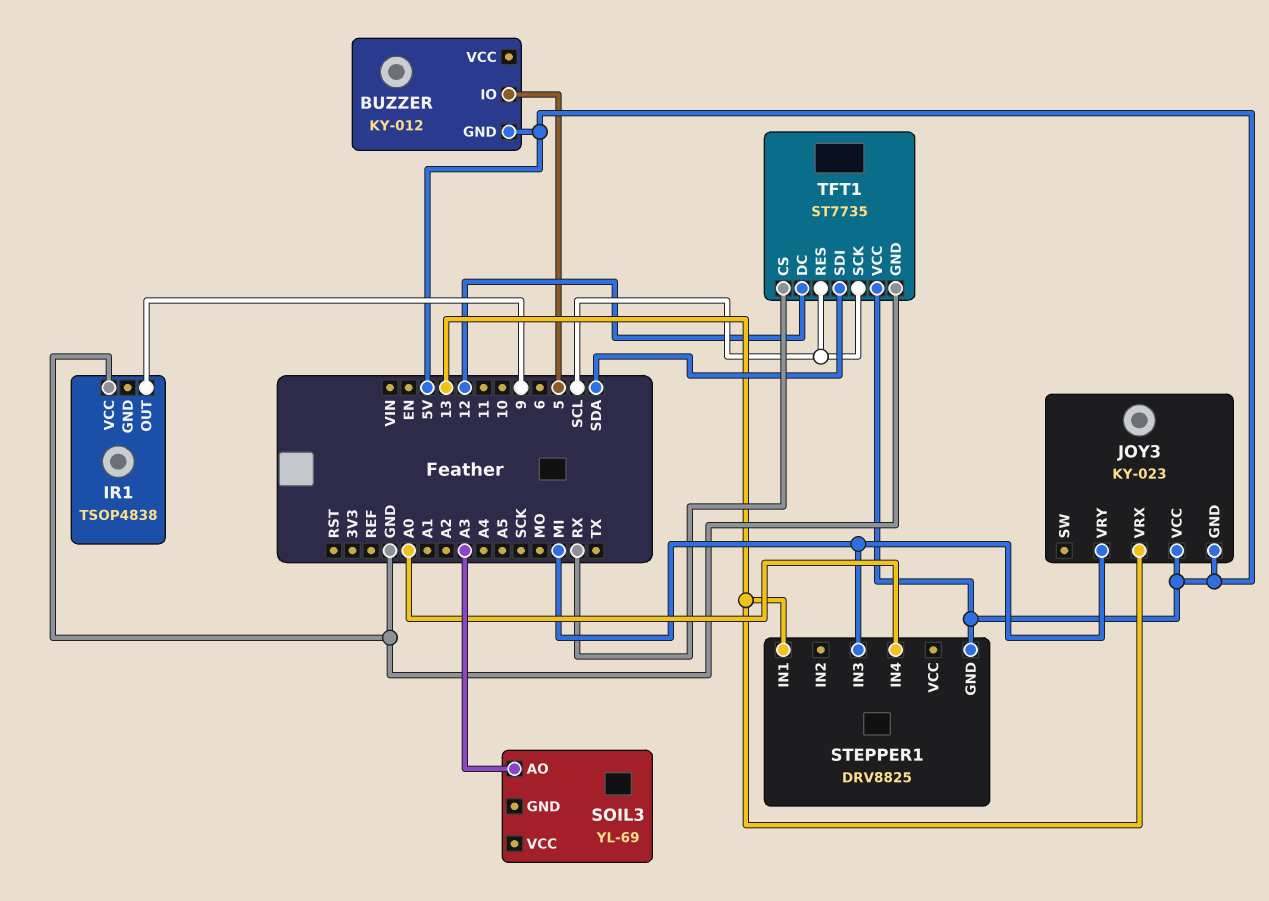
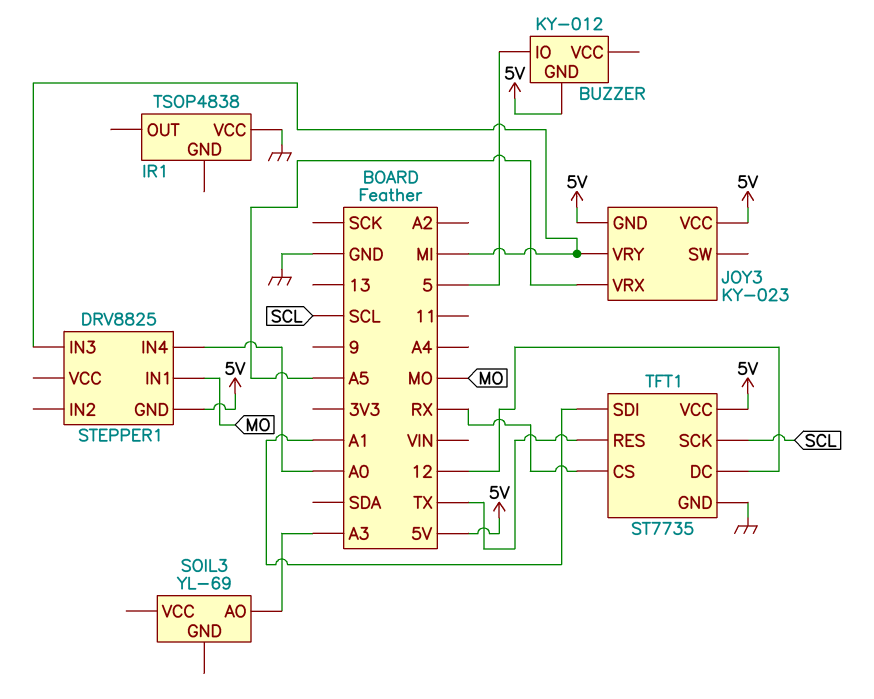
IR1 pin OUT: 9 -> none
JOY3 pin VRX: 13 -> A5
STEPPER1 pin IN1: 13 -> MO
TFT1 pin RES: SCL -> TX
TFT1 pin SDI: SDA -> A1

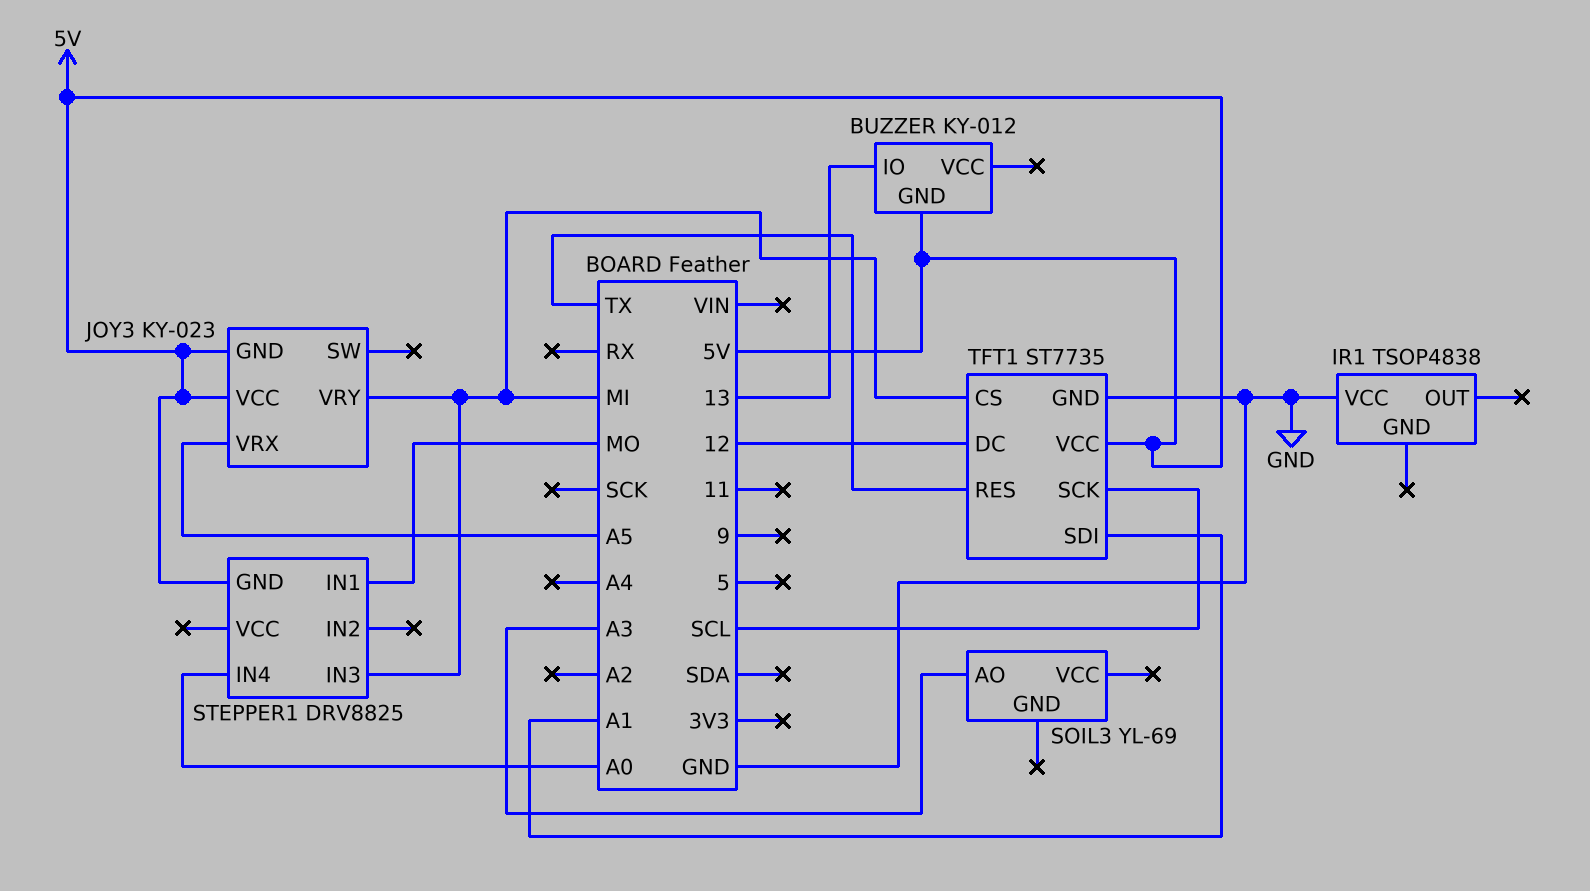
BUZZER pin IO: 5 -> 13
TFT1 pin CS: RX -> MI

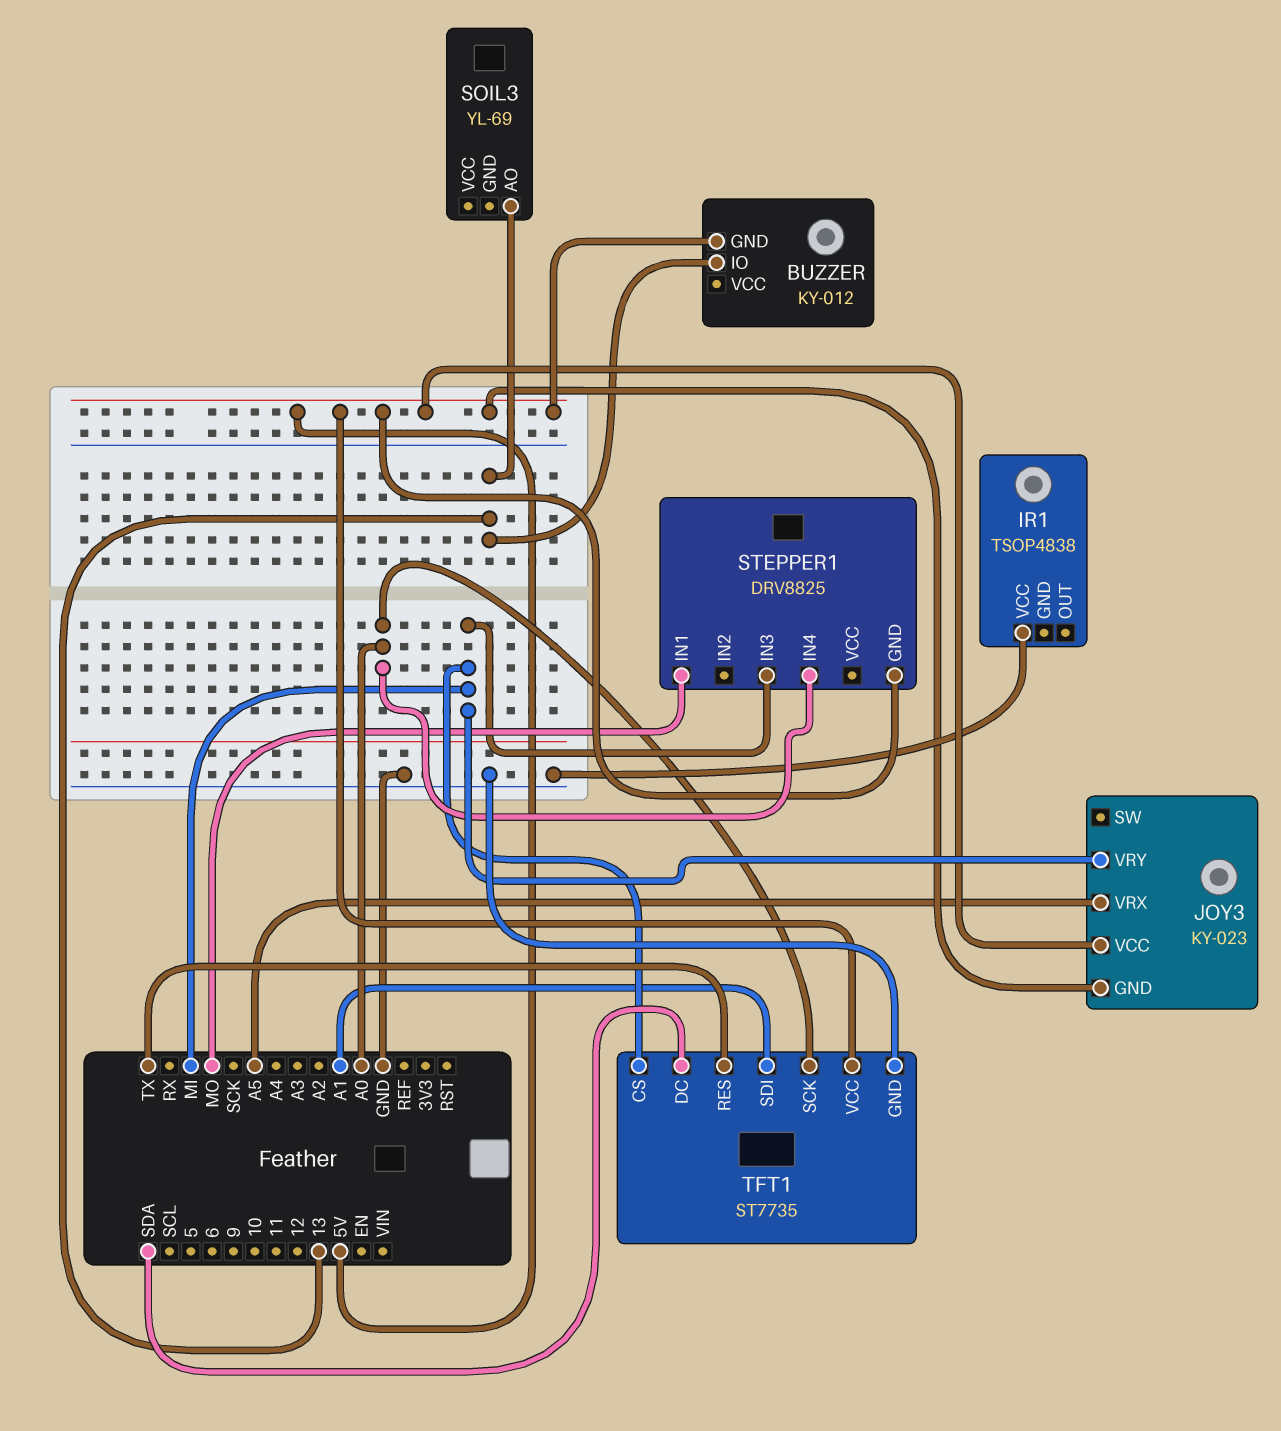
SOIL3 pin AO: A3 -> 13
TFT1 pin DC: 12 -> SDA
TFT1 pin SCK: SCL -> A0

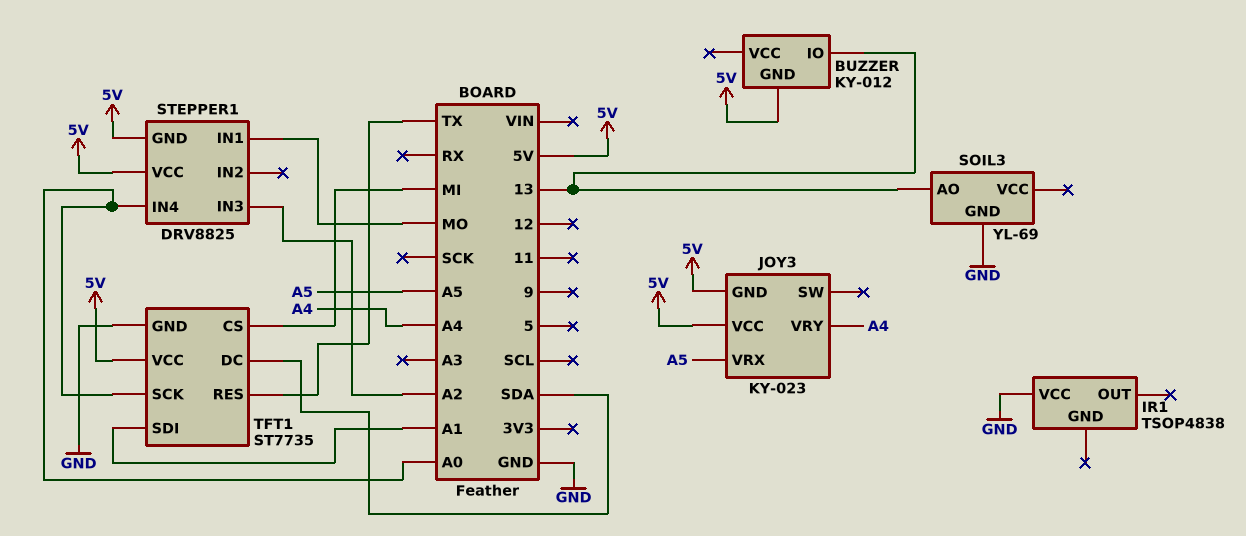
JOY3 pin VRY: MI -> A4
SOIL3 pin GND: none -> GND
STEPPER1 pin IN3: MI -> A2
STEPPER1 pin VCC: none -> 5V

